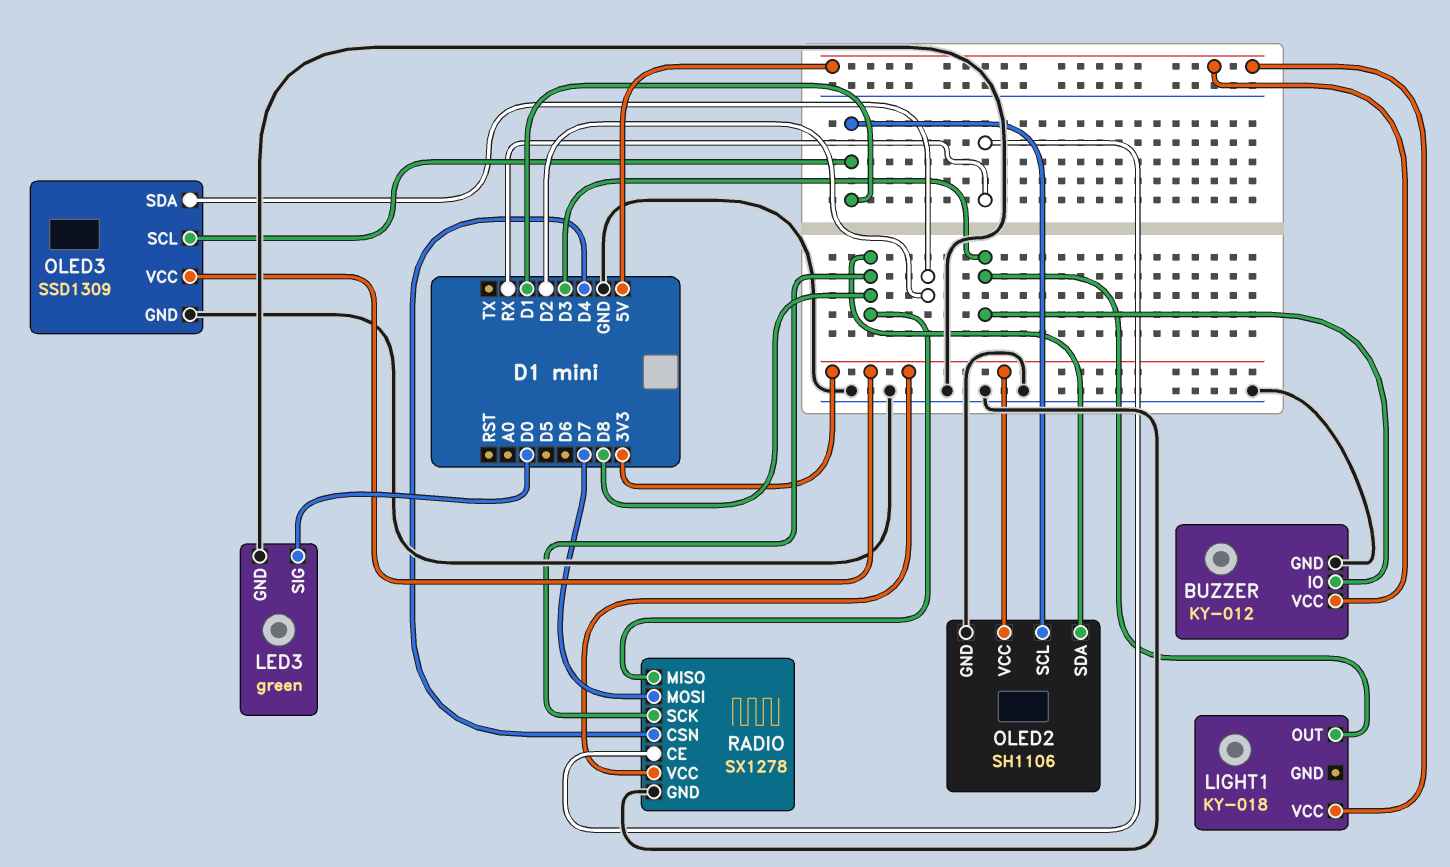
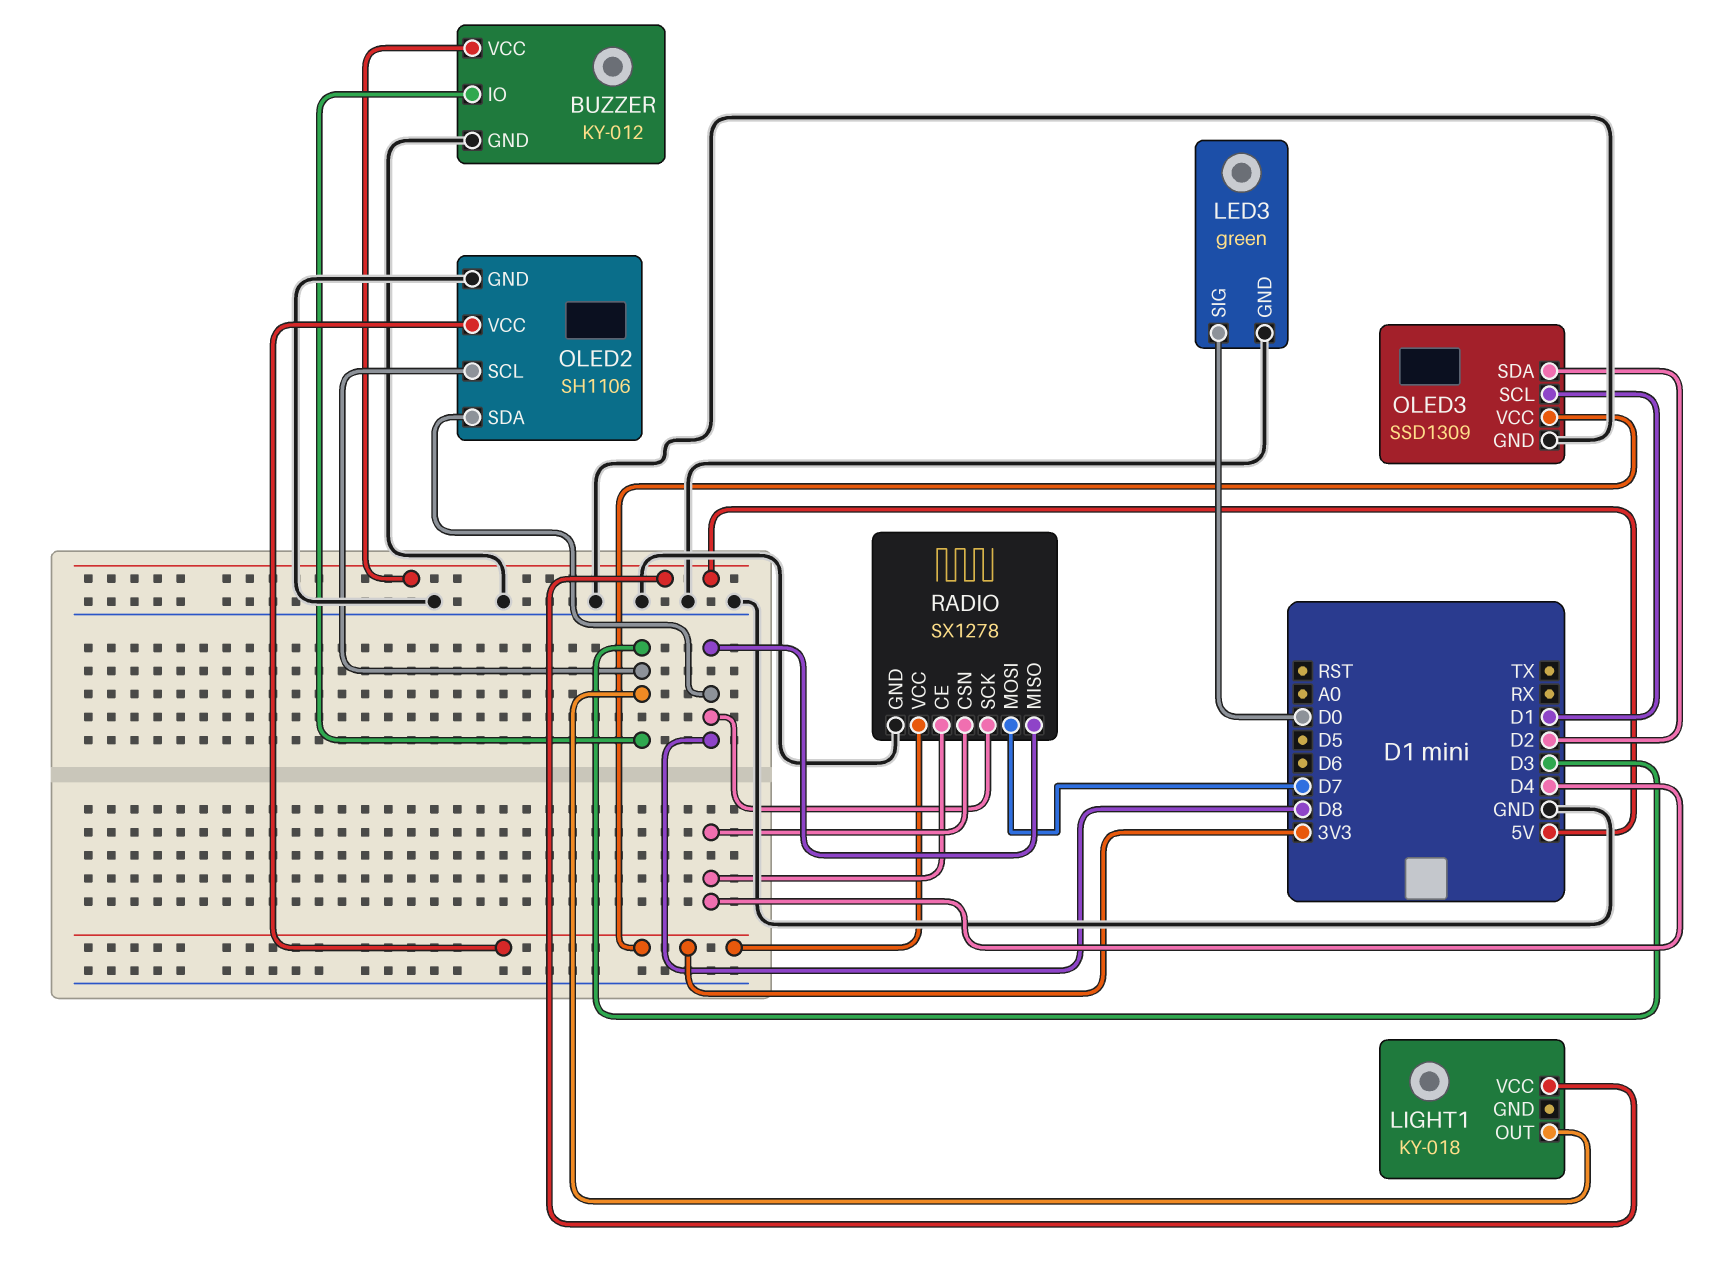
OLED2 pin SCL: D1 -> D3
RADIO pin CE: RX -> D4

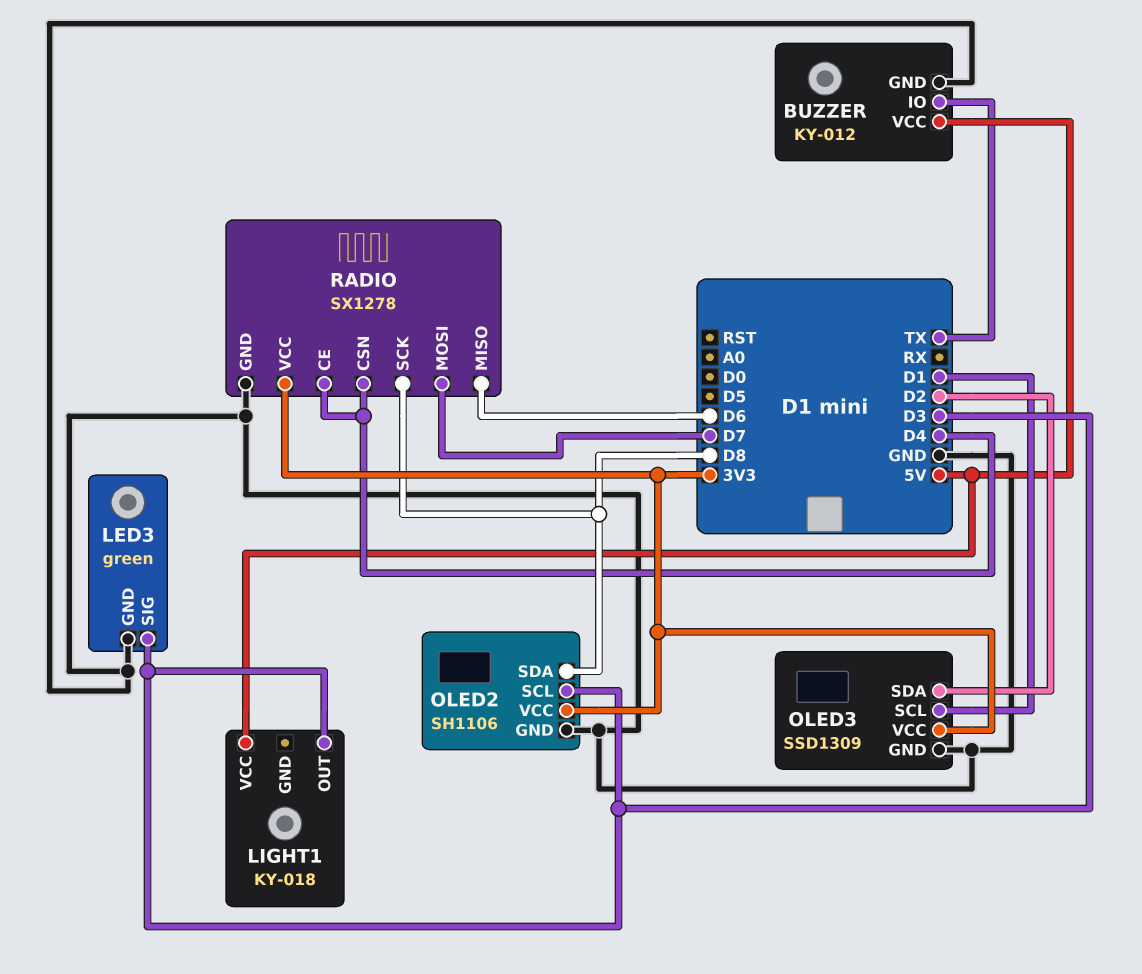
BUZZER pin IO: D3 -> TX
LED3 pin SIG: D0 -> D3
RADIO pin MISO: D8 -> D6

